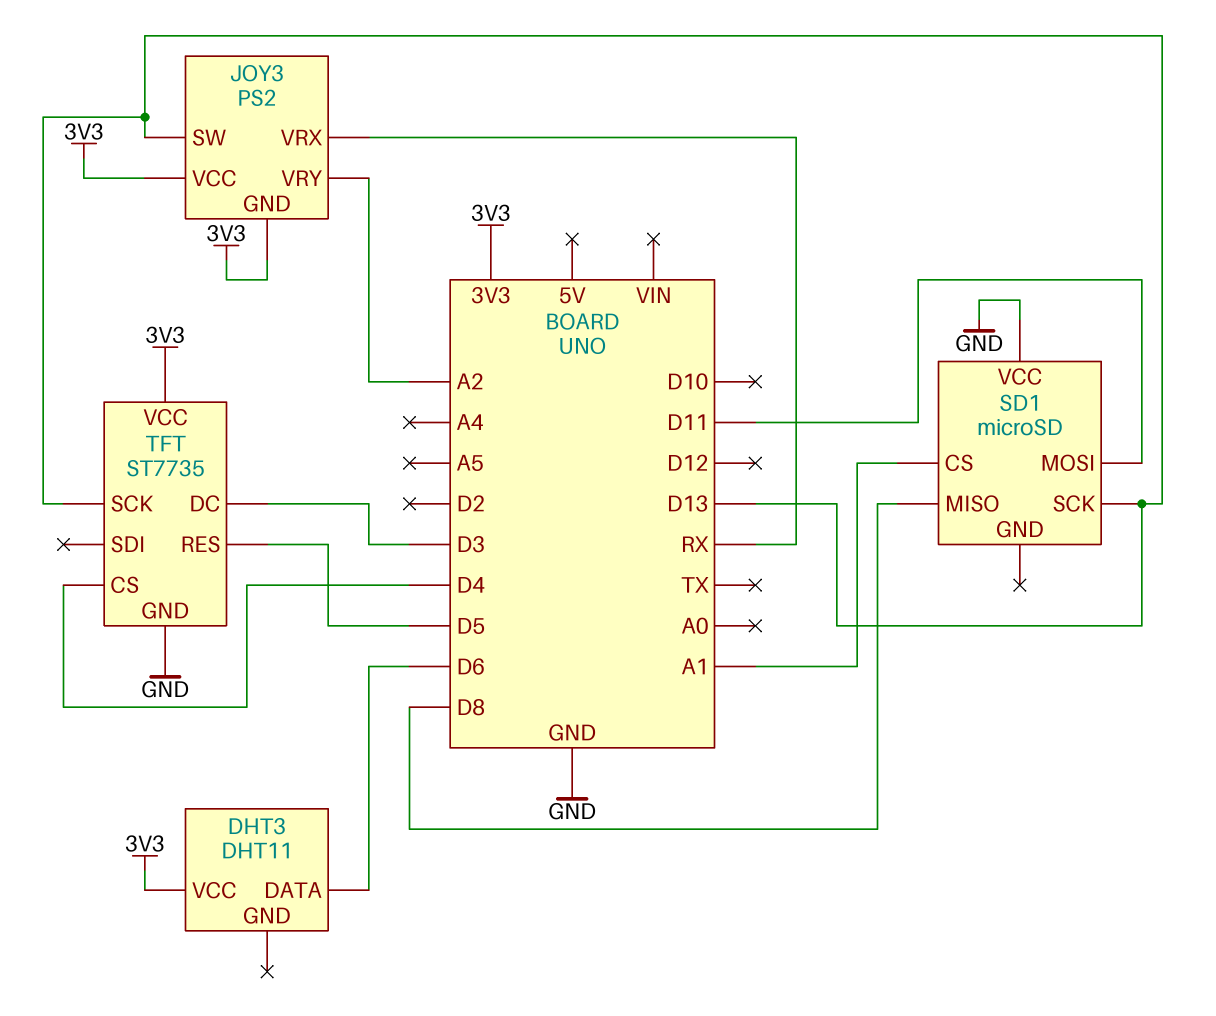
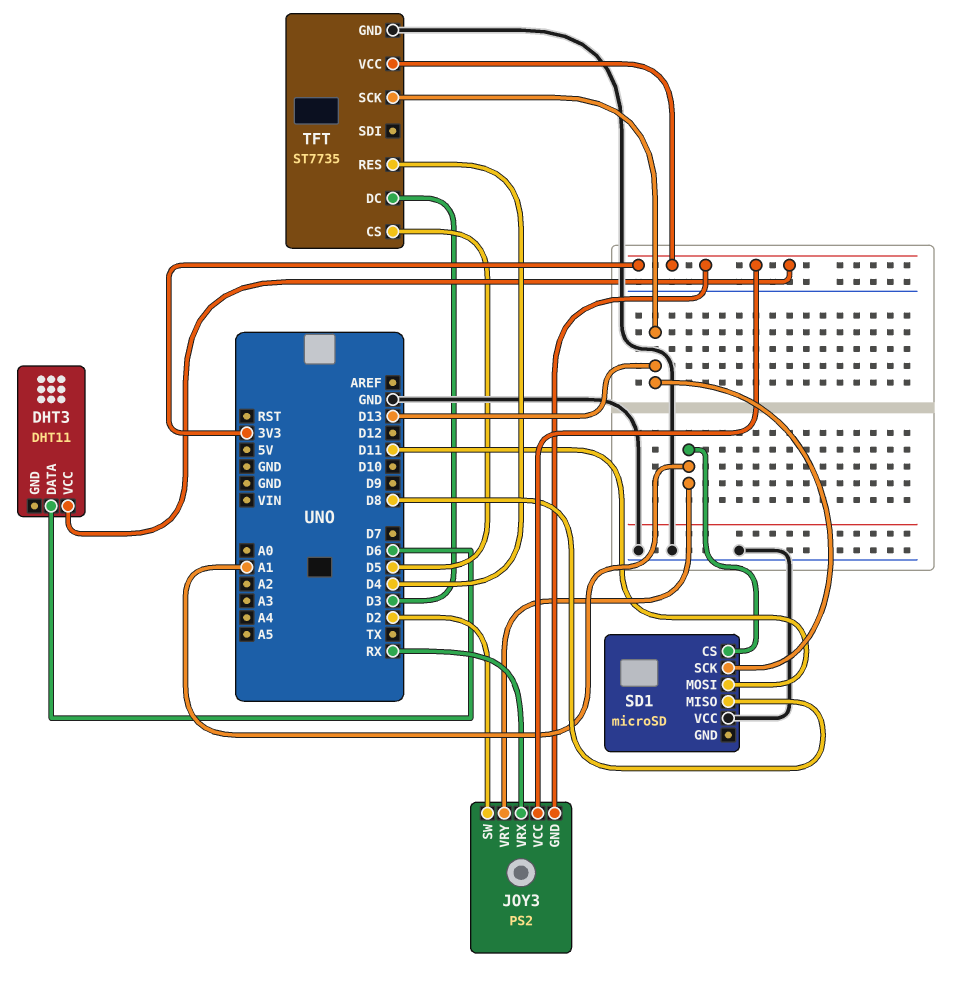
JOY3 pin SW: D13 -> D2
JOY3 pin VRY: A2 -> A1
TFT pin CS: D4 -> D5
TFT pin RES: D5 -> D4

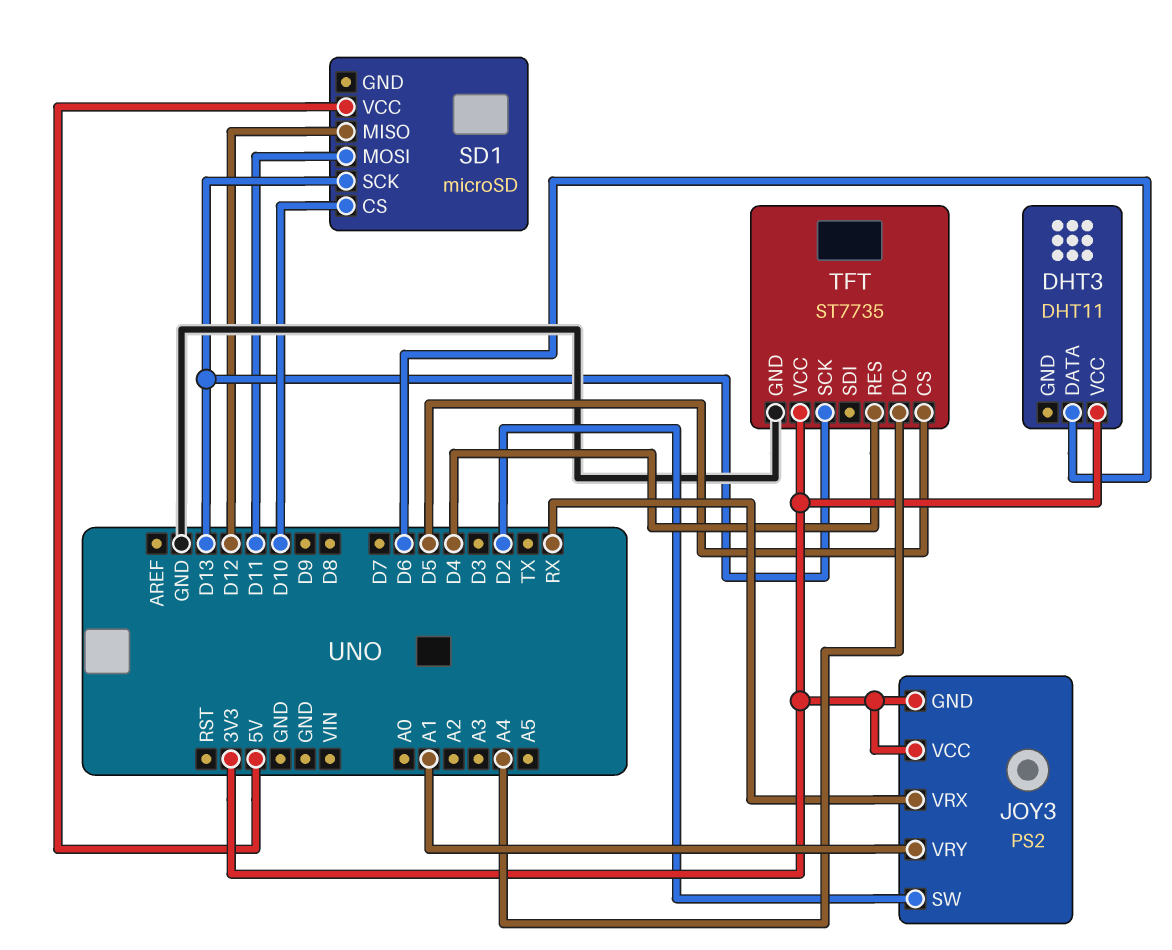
SD1 pin CS: A1 -> D10
SD1 pin MISO: D8 -> D12
SD1 pin VCC: GND -> 5V
TFT pin DC: D3 -> A4

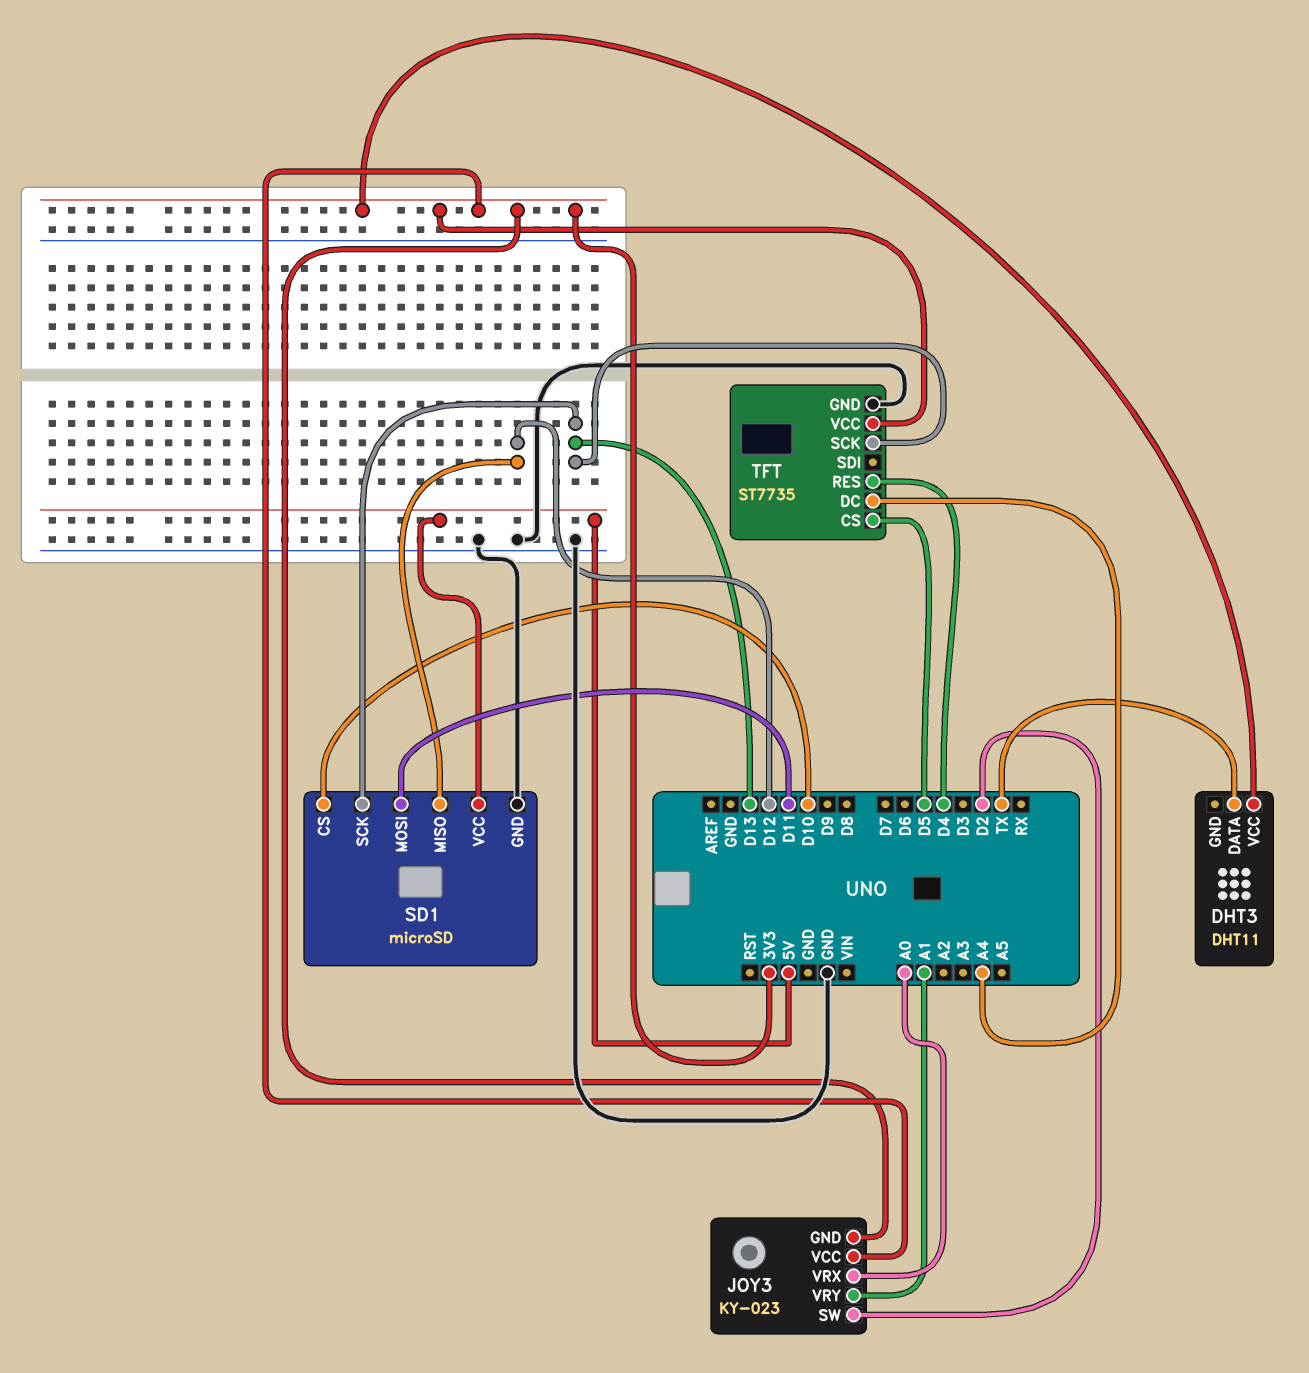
DHT3 pin DATA: D6 -> TX
JOY3: PS2 -> KY-023
JOY3 pin VRX: RX -> A0
SD1 pin GND: none -> GND

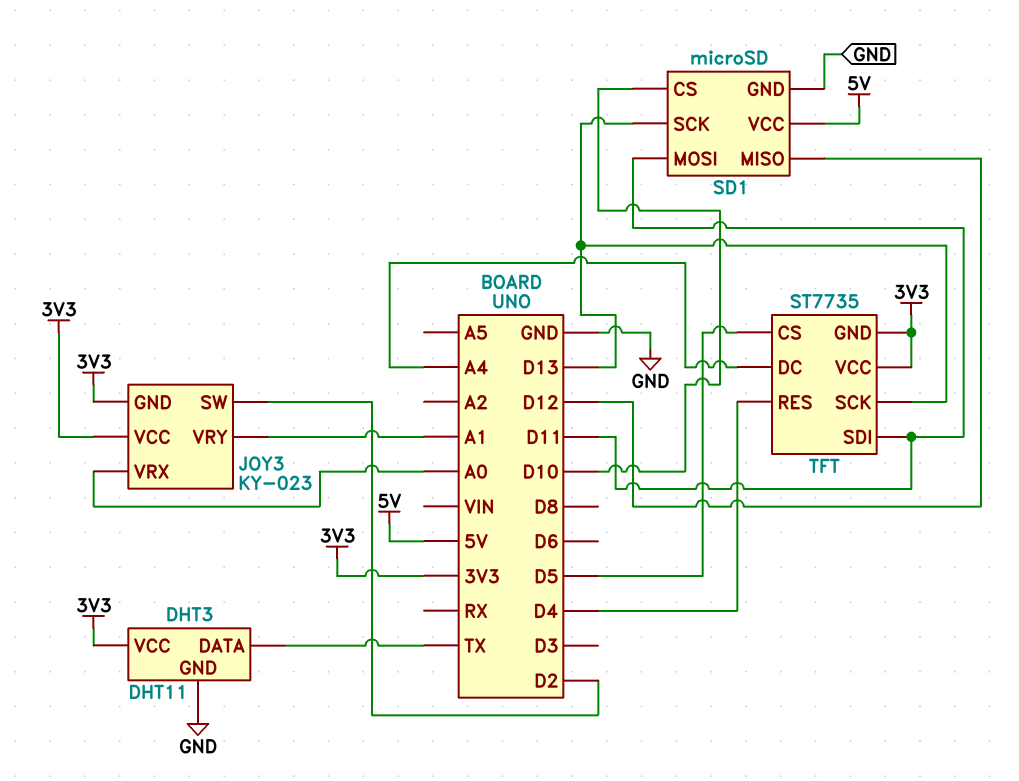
DHT3 pin GND: none -> GND
TFT pin GND: GND -> 3V3
TFT pin SDI: none -> D11

